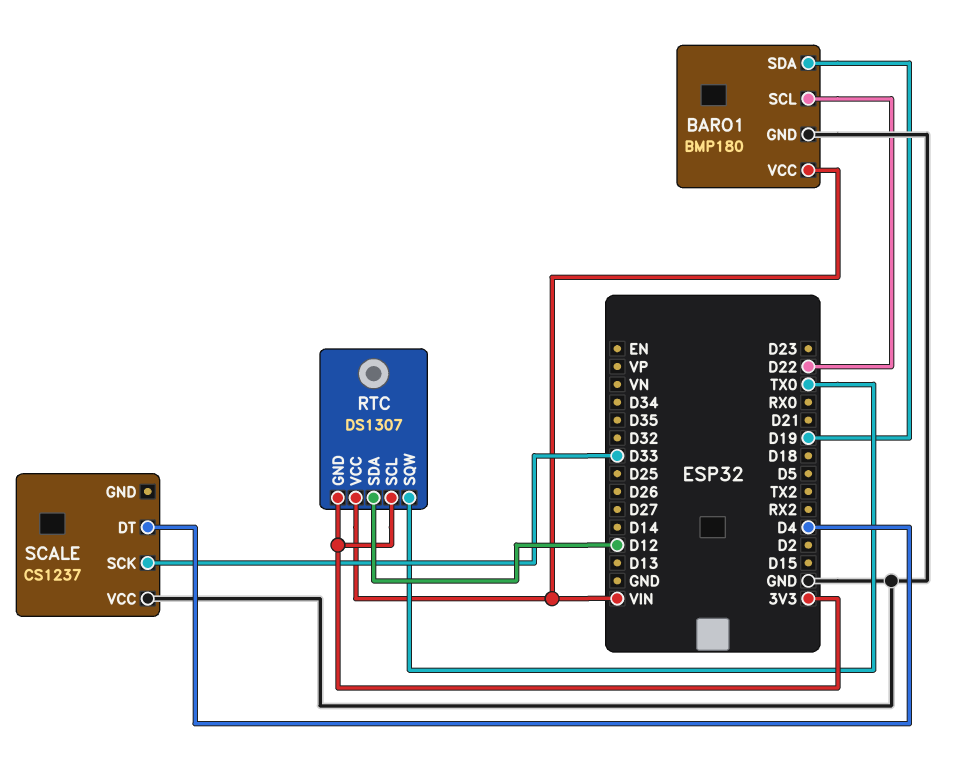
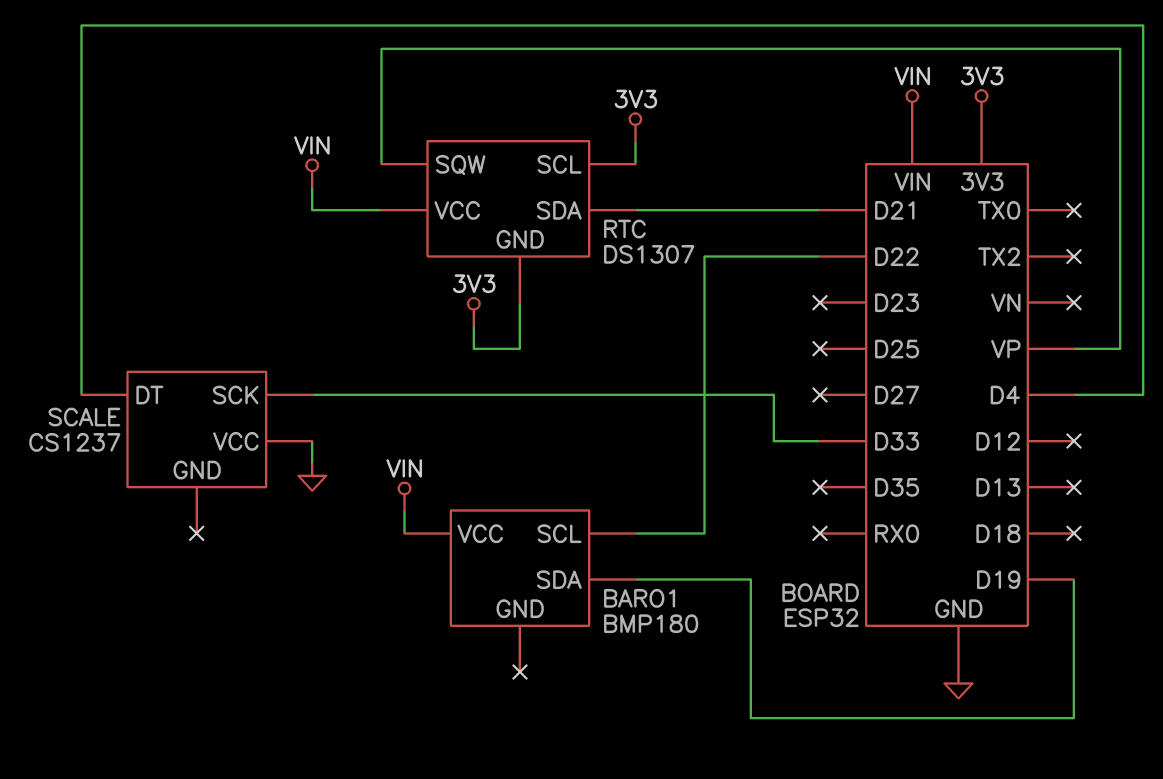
BARO1 pin GND: GND -> none
RTC pin SDA: D12 -> D21
RTC pin SQW: TX0 -> VP

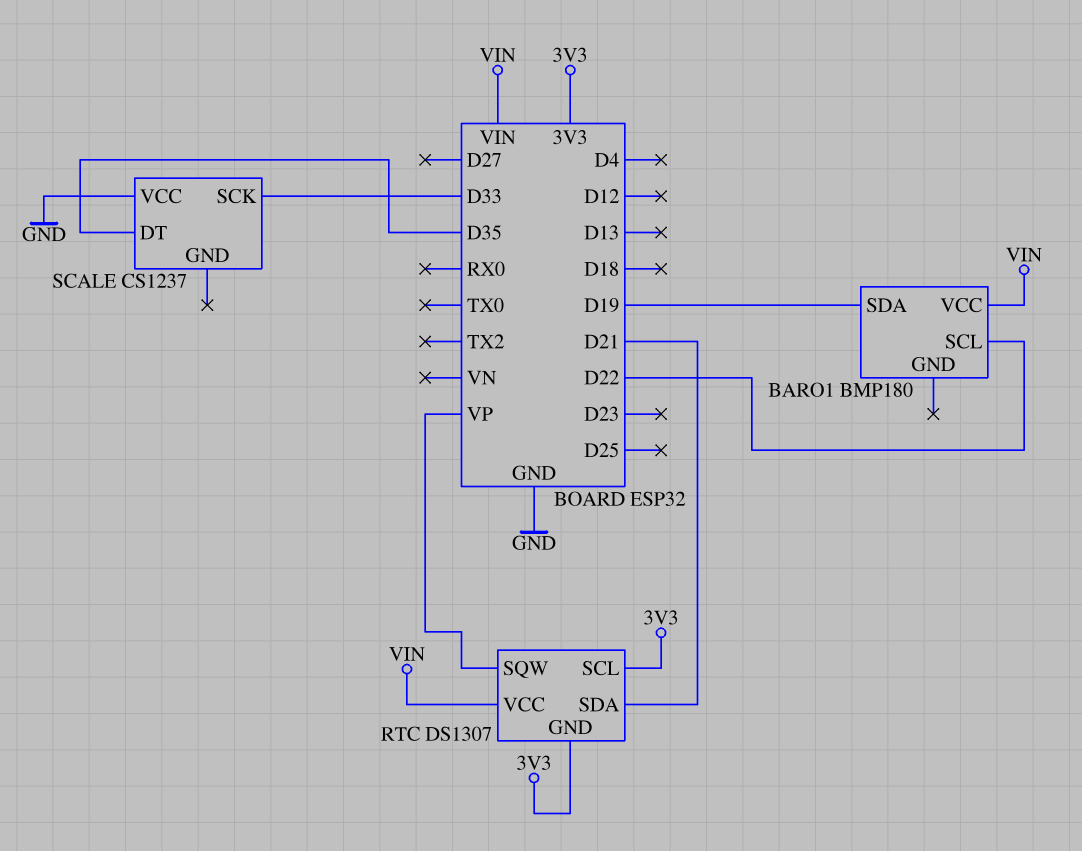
SCALE pin DT: D4 -> D35

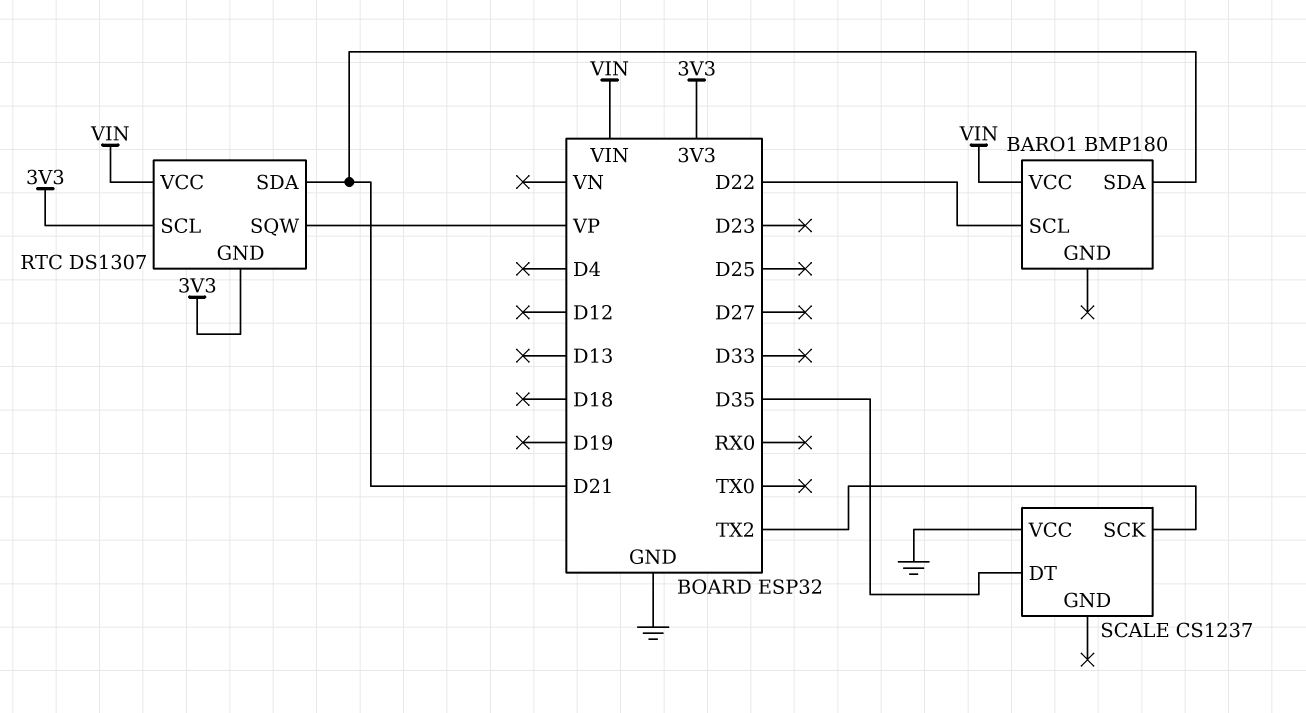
BARO1 pin SDA: D19 -> D21
SCALE pin SCK: D33 -> TX2

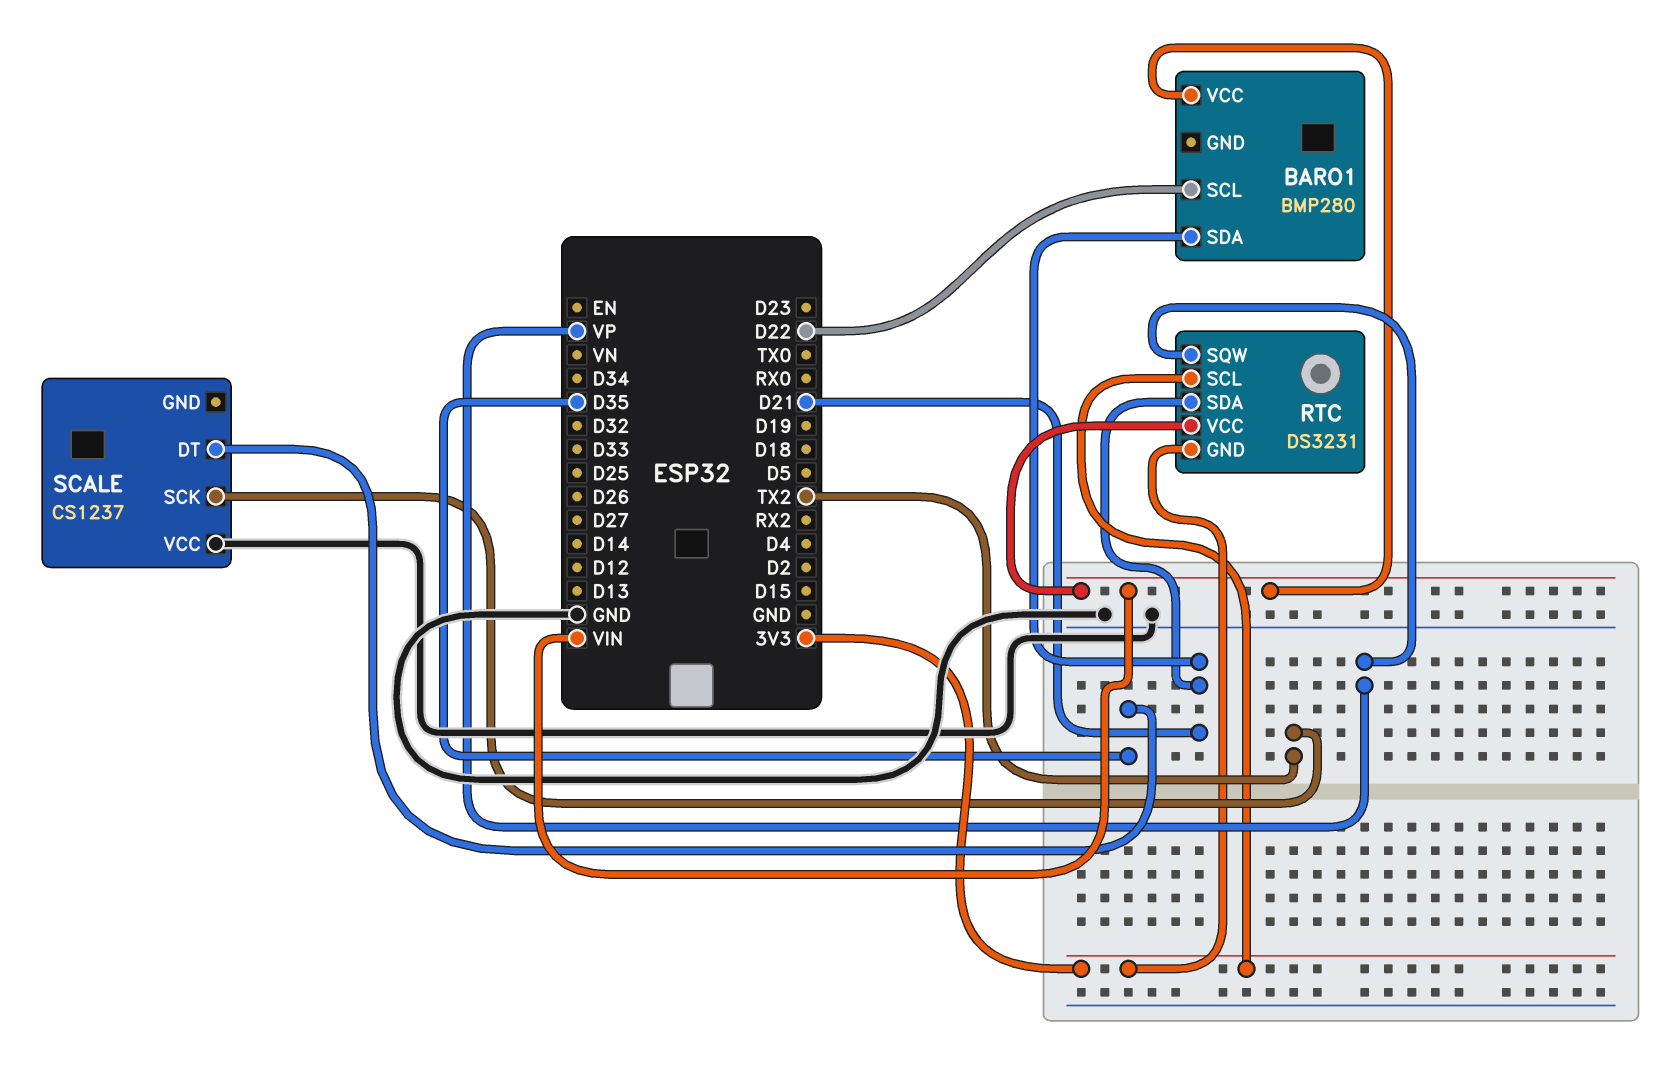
BARO1: BMP180 -> BMP280
RTC: DS1307 -> DS3231

